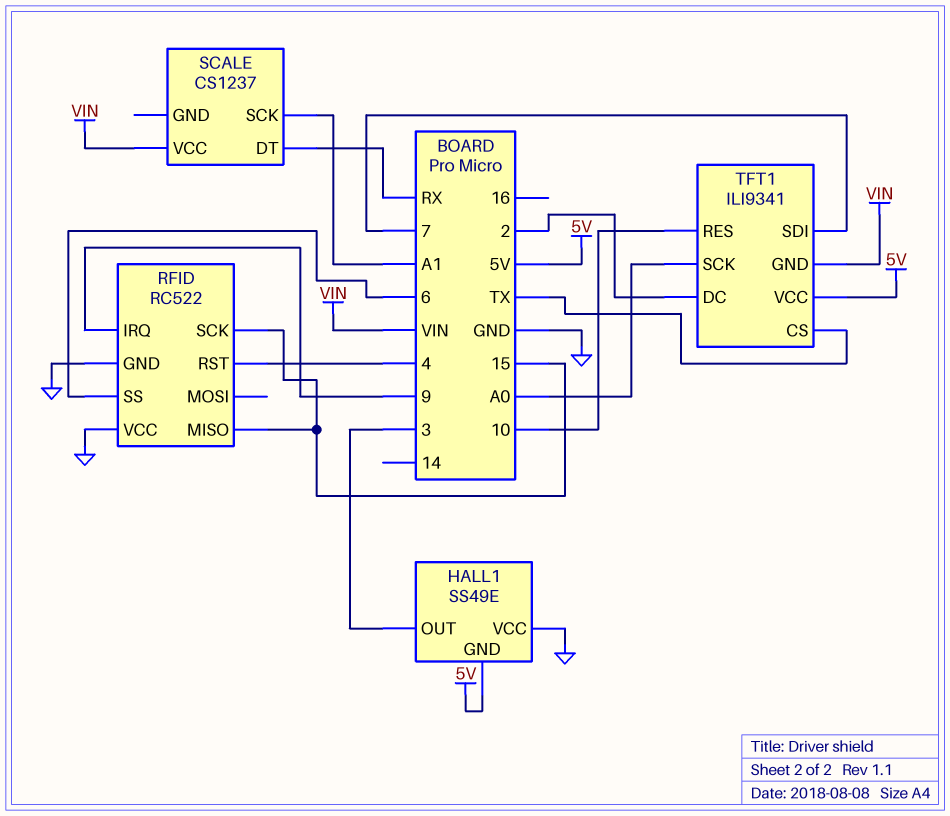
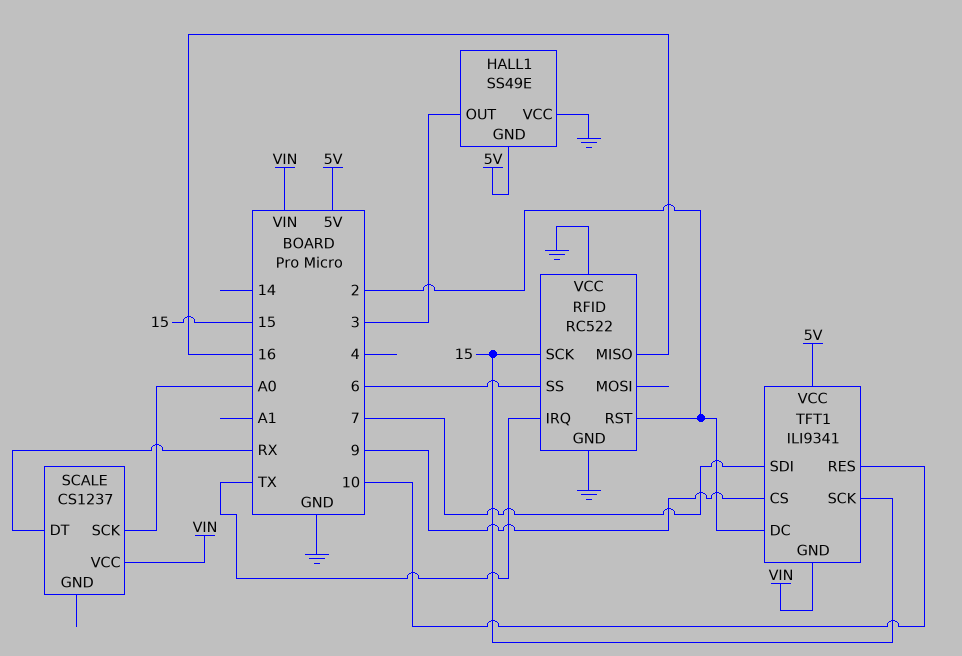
RFID pin IRQ: 9 -> TX
RFID pin MISO: 15 -> 16
RFID pin RST: 4 -> 2
SCALE pin SCK: A1 -> A0
TFT1 pin CS: TX -> 9
TFT1 pin SCK: A0 -> 15

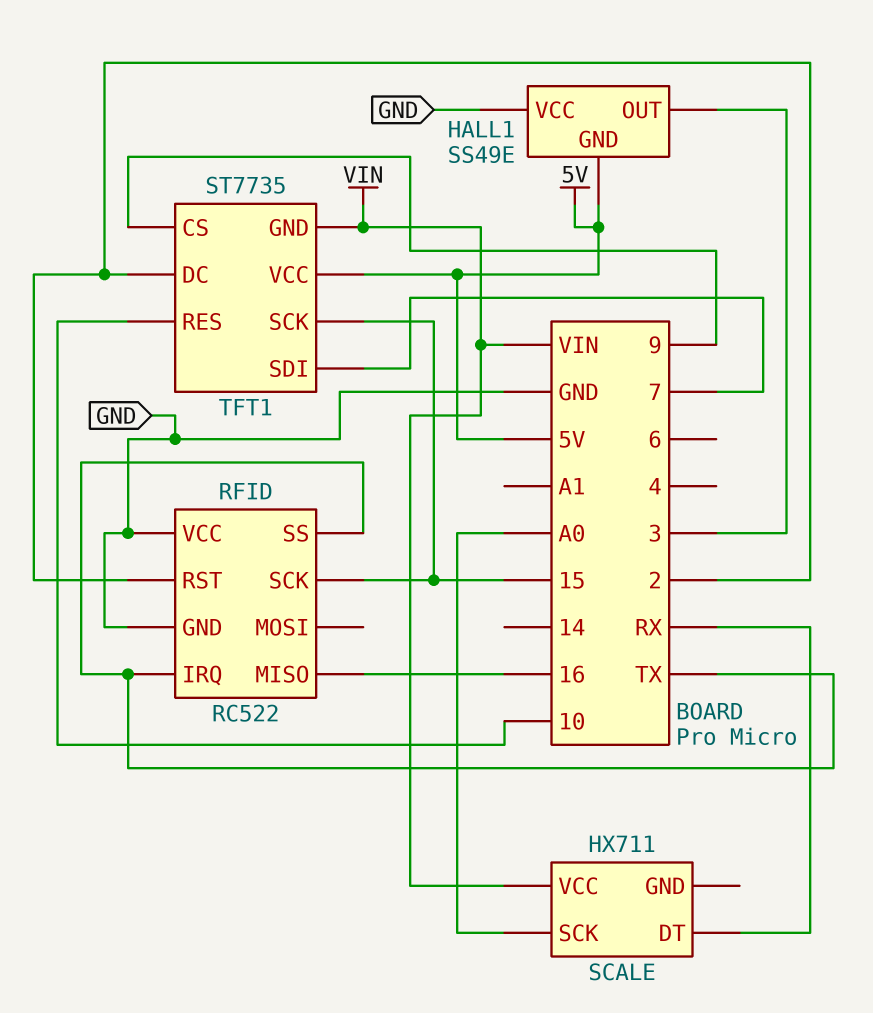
RFID pin SS: 6 -> TX
SCALE: CS1237 -> HX711
TFT1: ILI9341 -> ST7735

